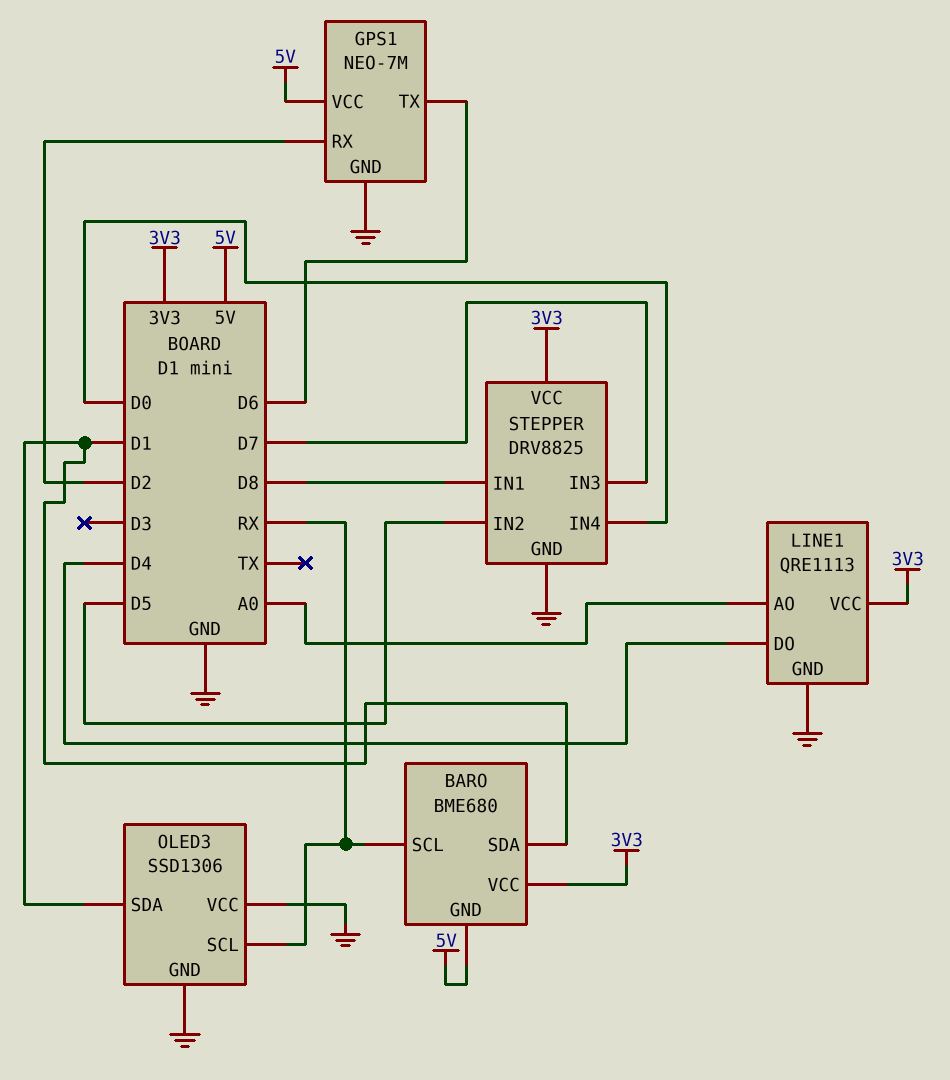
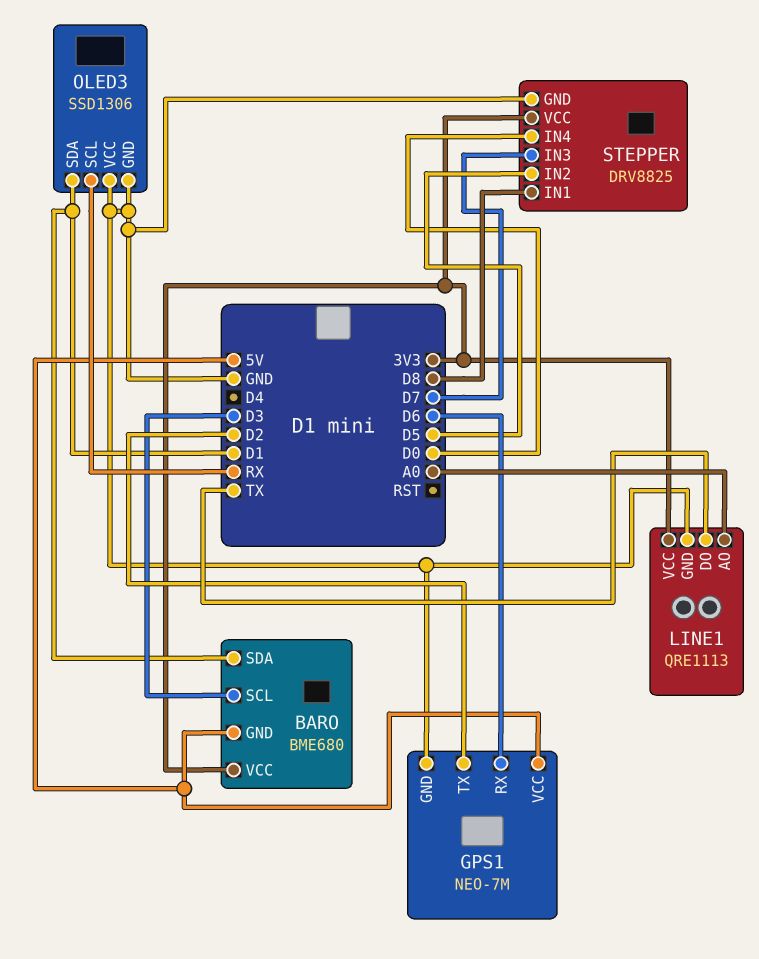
BARO pin SCL: RX -> D3
GPS1 pin RX: D2 -> D6
GPS1 pin TX: D6 -> D2
LINE1 pin DO: D4 -> TX

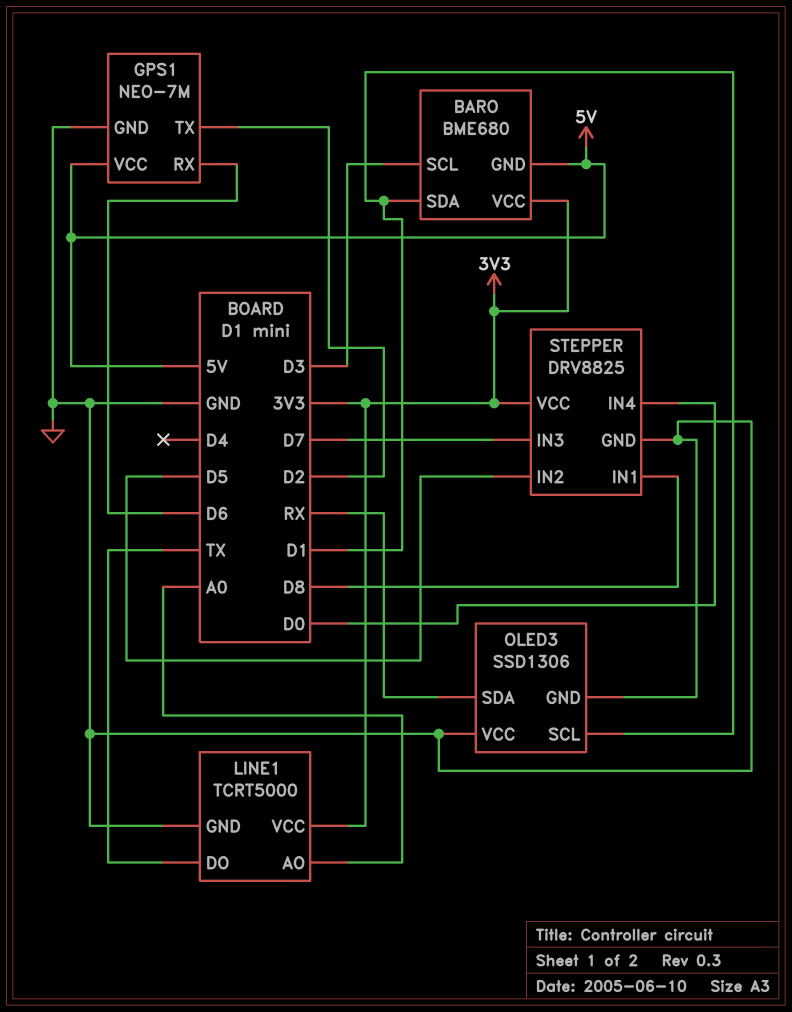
LINE1: QRE1113 -> TCRT5000
OLED3 pin SCL: RX -> D1
OLED3 pin SDA: D1 -> RX

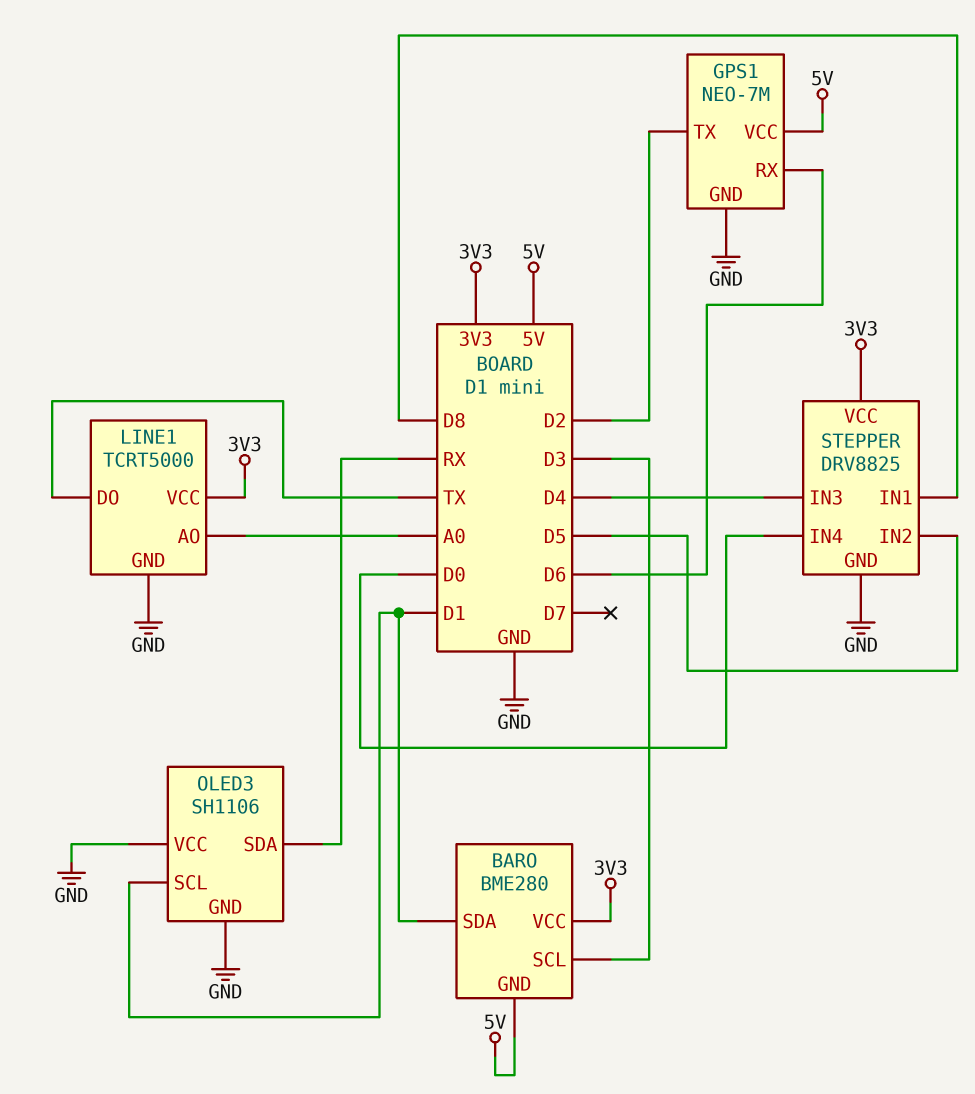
BARO: BME680 -> BME280
OLED3: SSD1306 -> SH1106
STEPPER pin IN3: D7 -> D4

